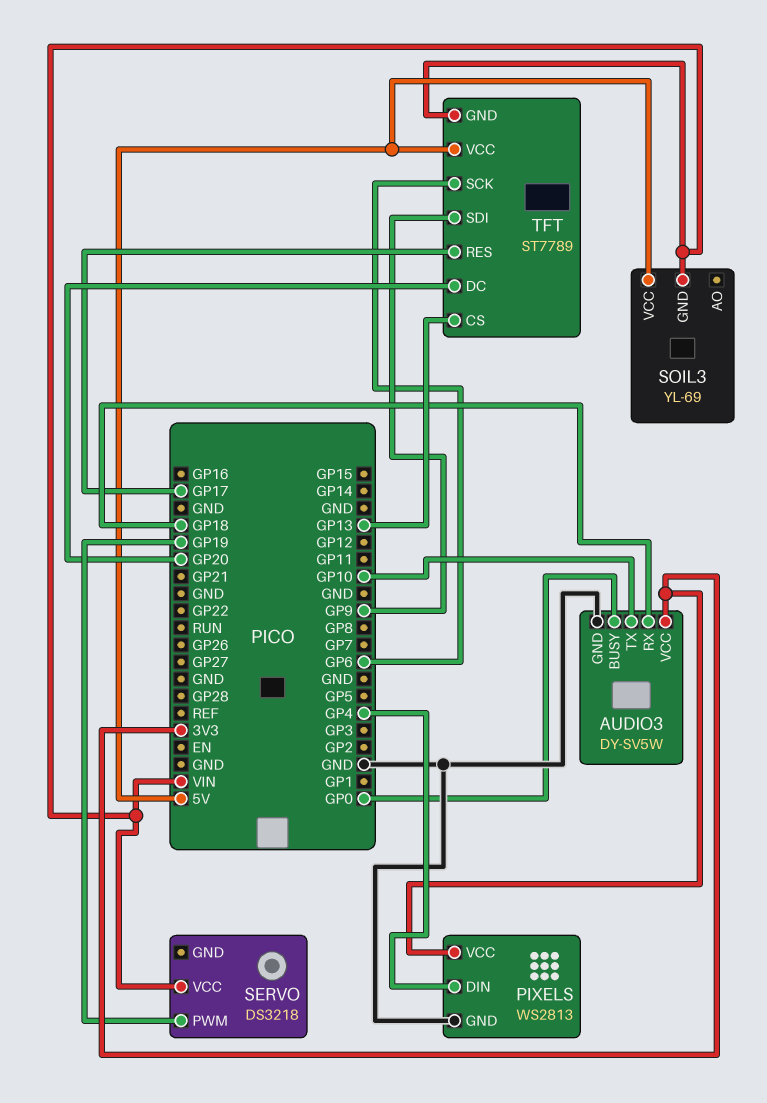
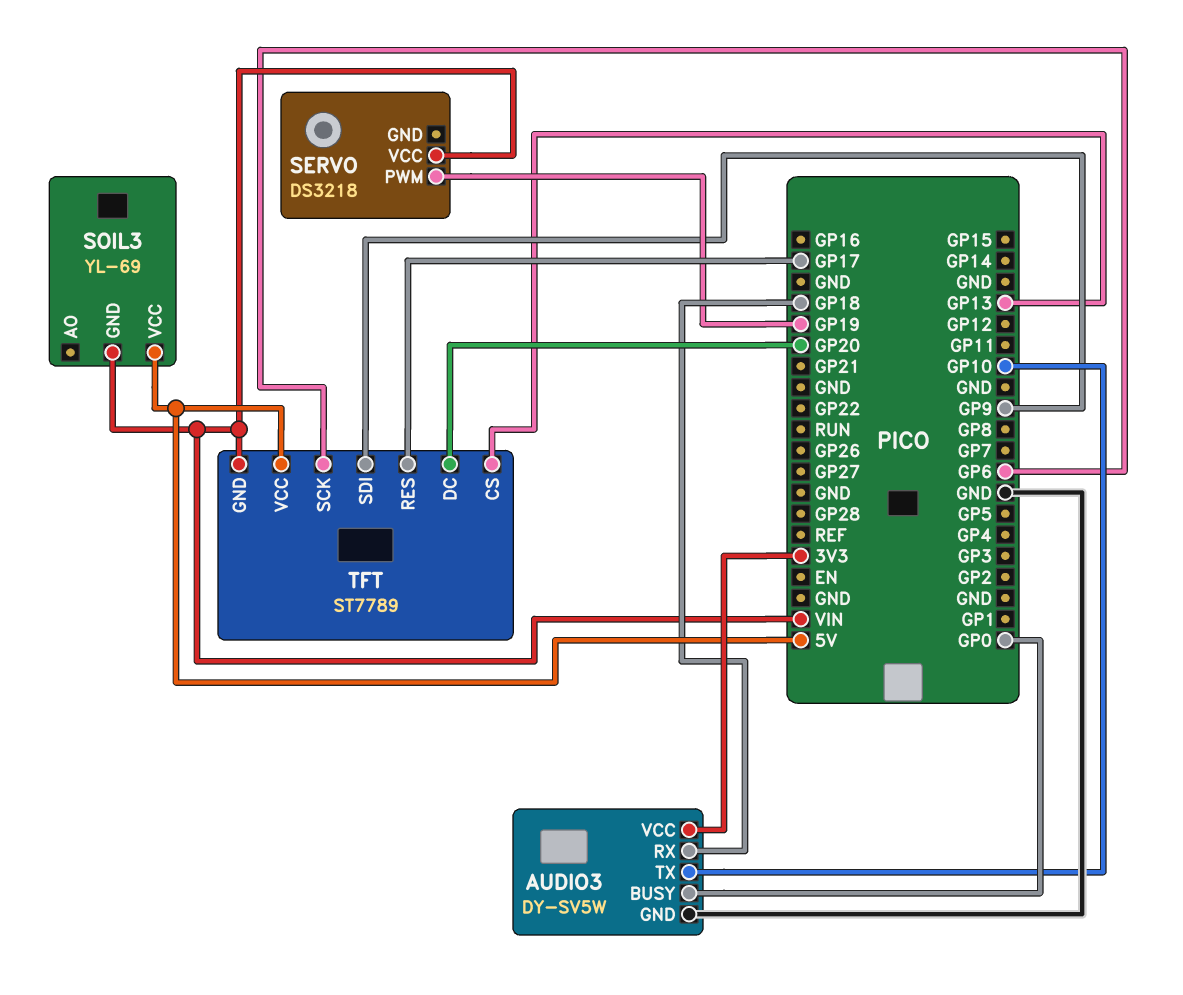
PIXELS: WS2813 -> none
PIXELS pin DIN: GP4 -> none
PIXELS pin GND: GND -> none
PIXELS pin VCC: 3V3 -> none

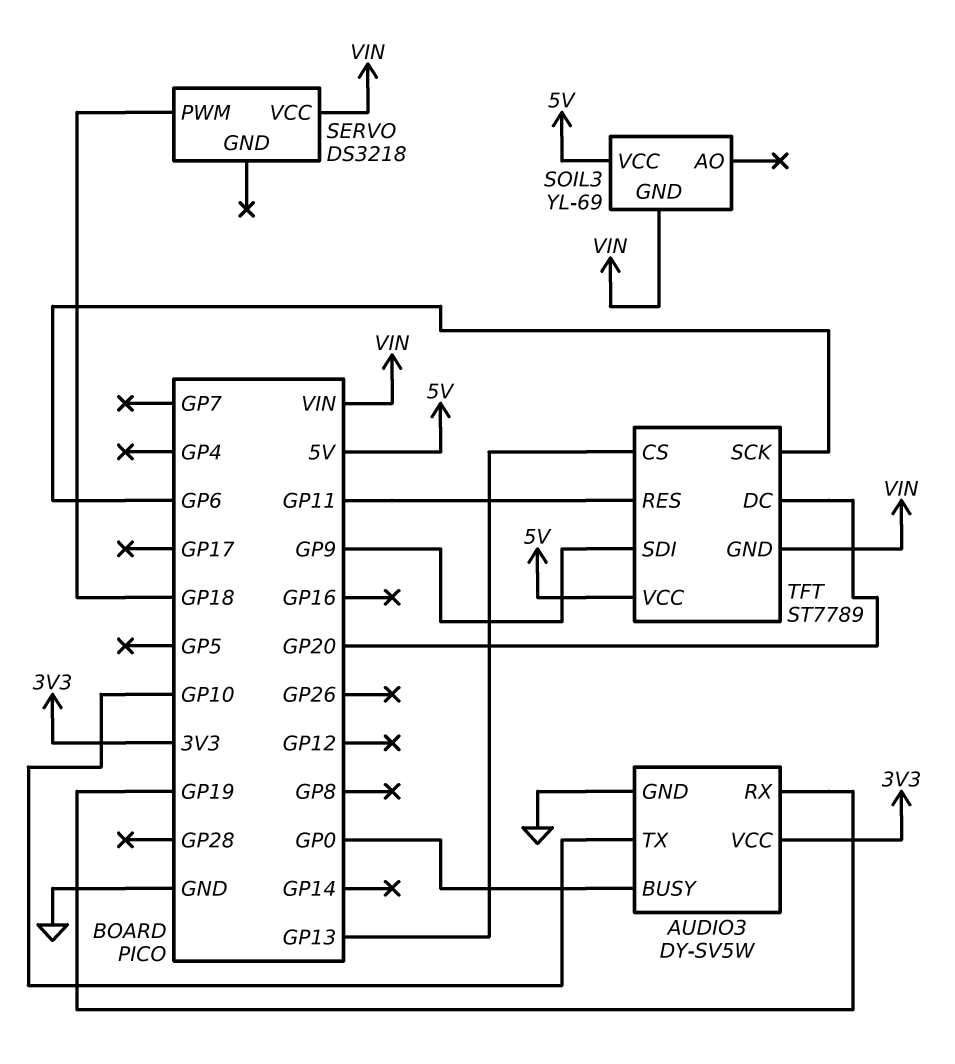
AUDIO3 pin RX: GP18 -> GP19
SERVO pin PWM: GP19 -> GP18
TFT pin RES: GP17 -> GP11

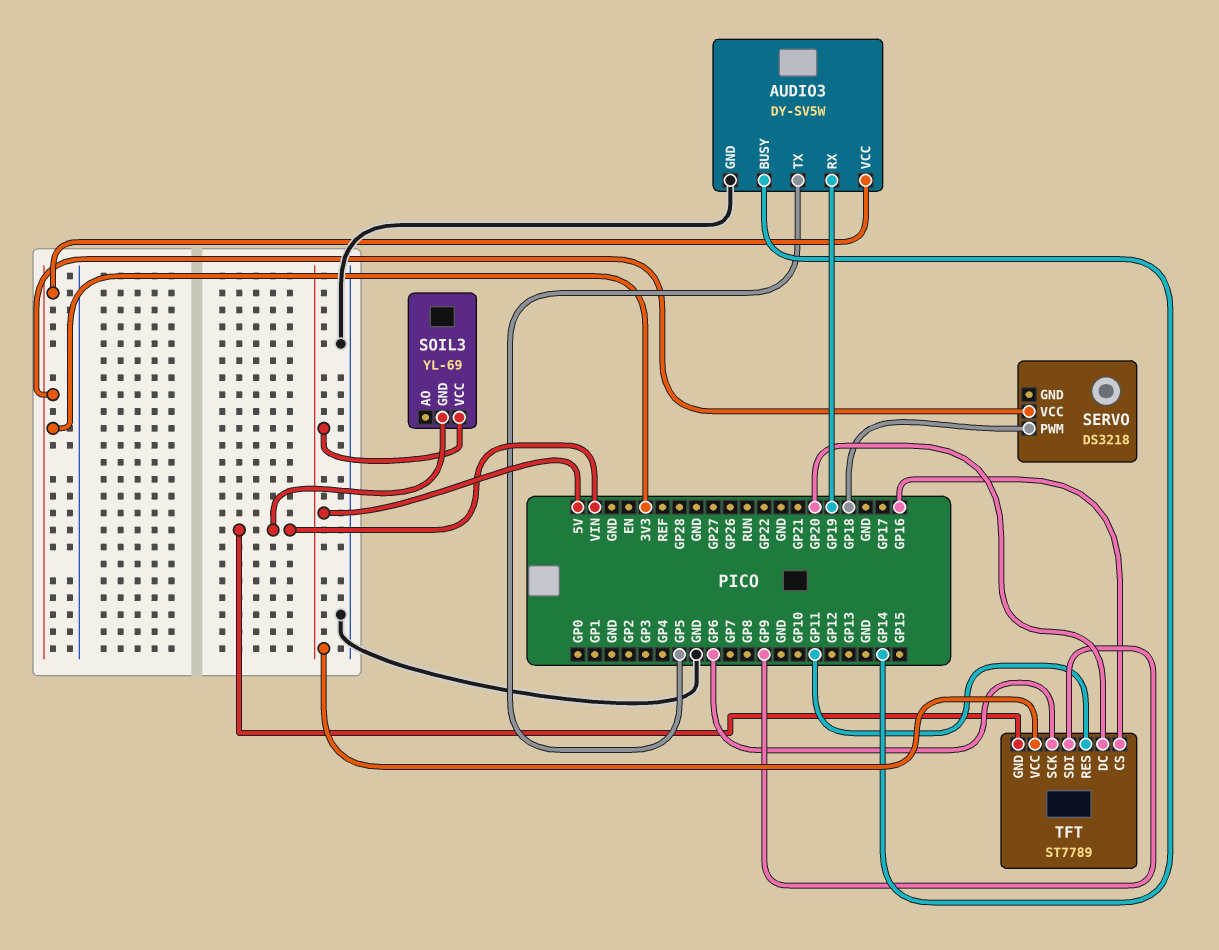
AUDIO3 pin BUSY: GP0 -> GP14
AUDIO3 pin TX: GP10 -> GP5
SERVO pin VCC: VIN -> 3V3
TFT pin CS: GP13 -> GP16

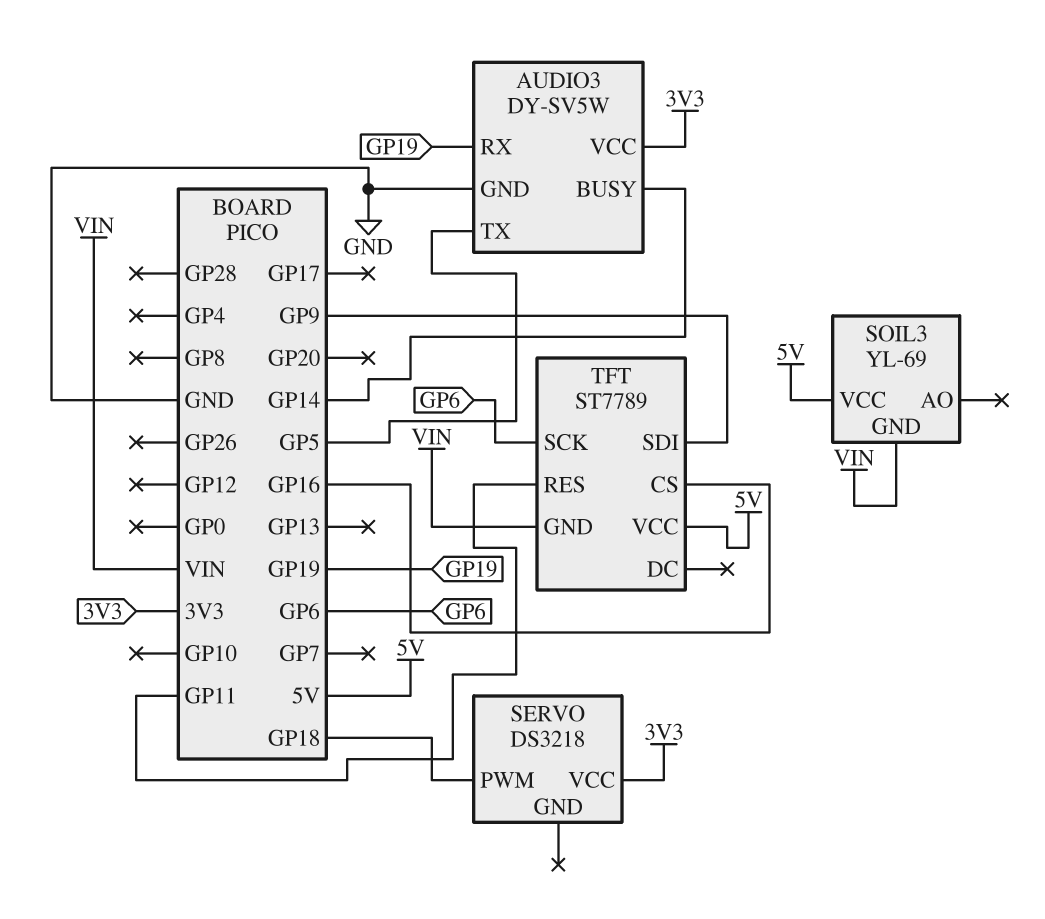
TFT pin DC: GP20 -> none

